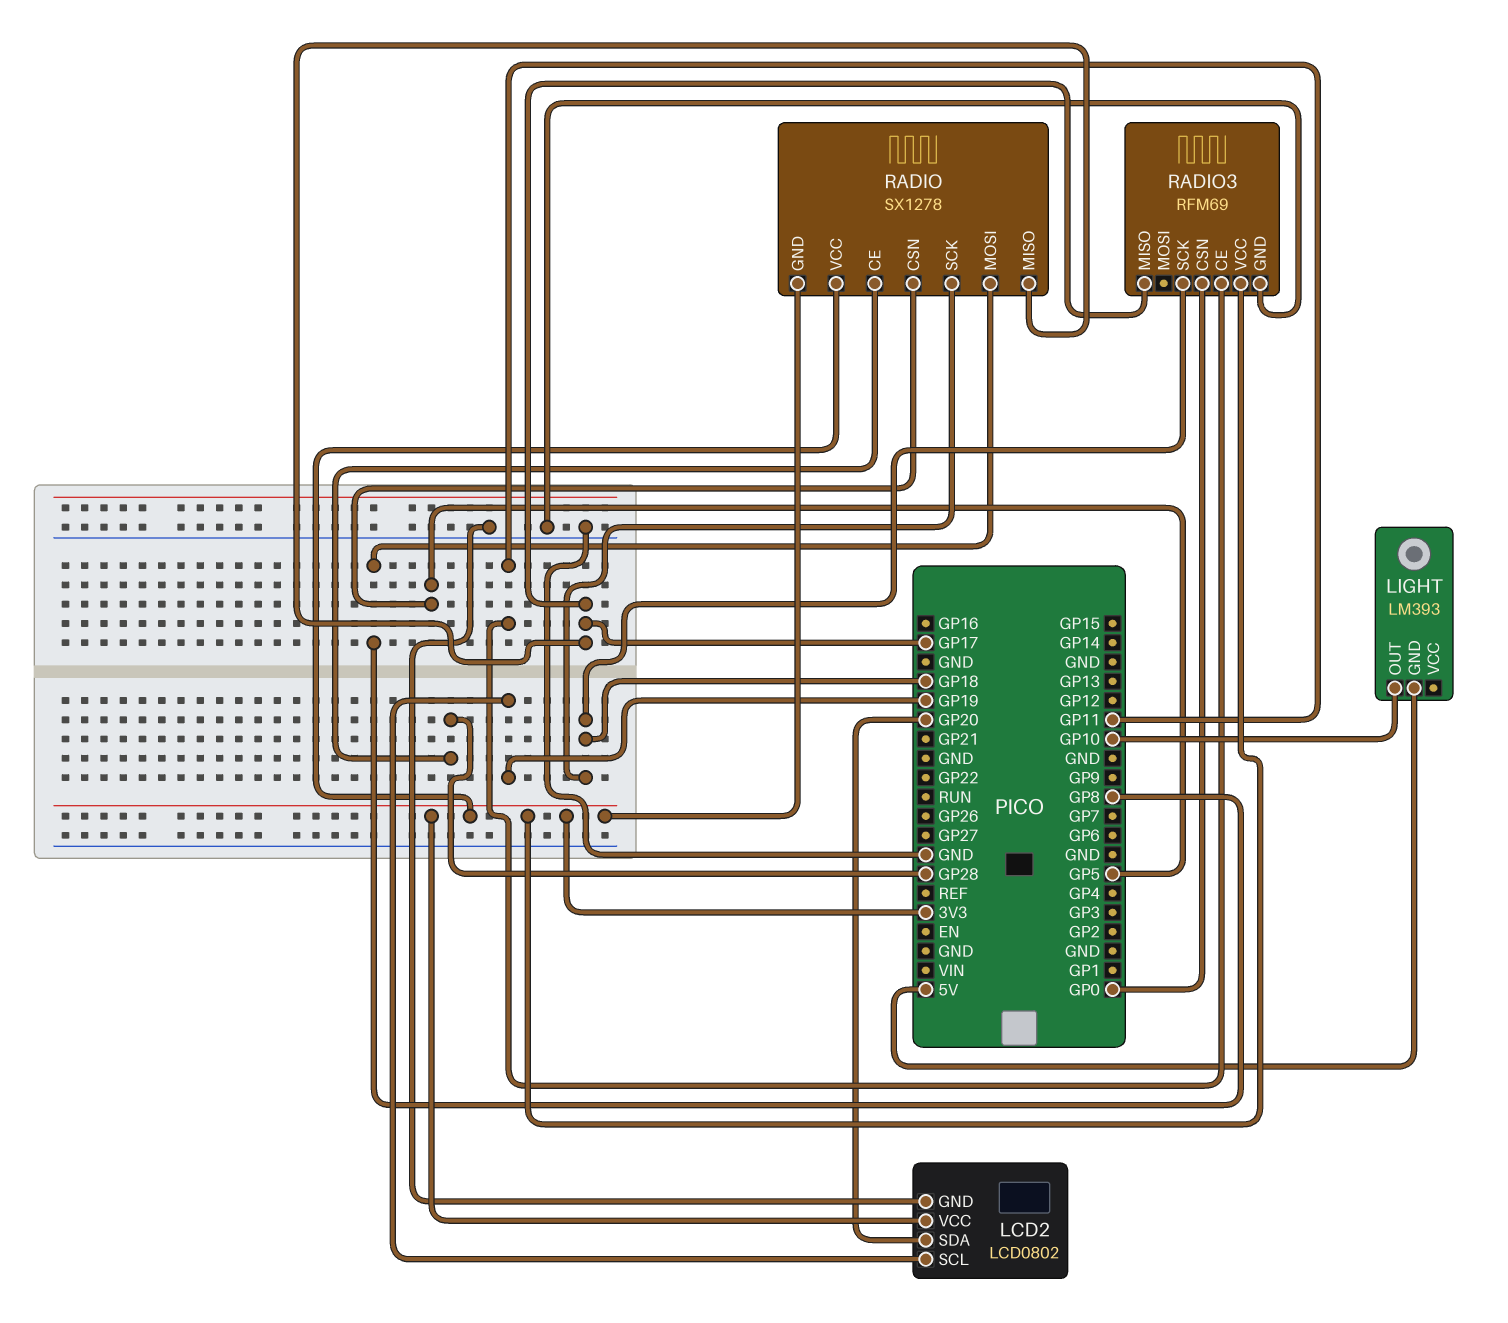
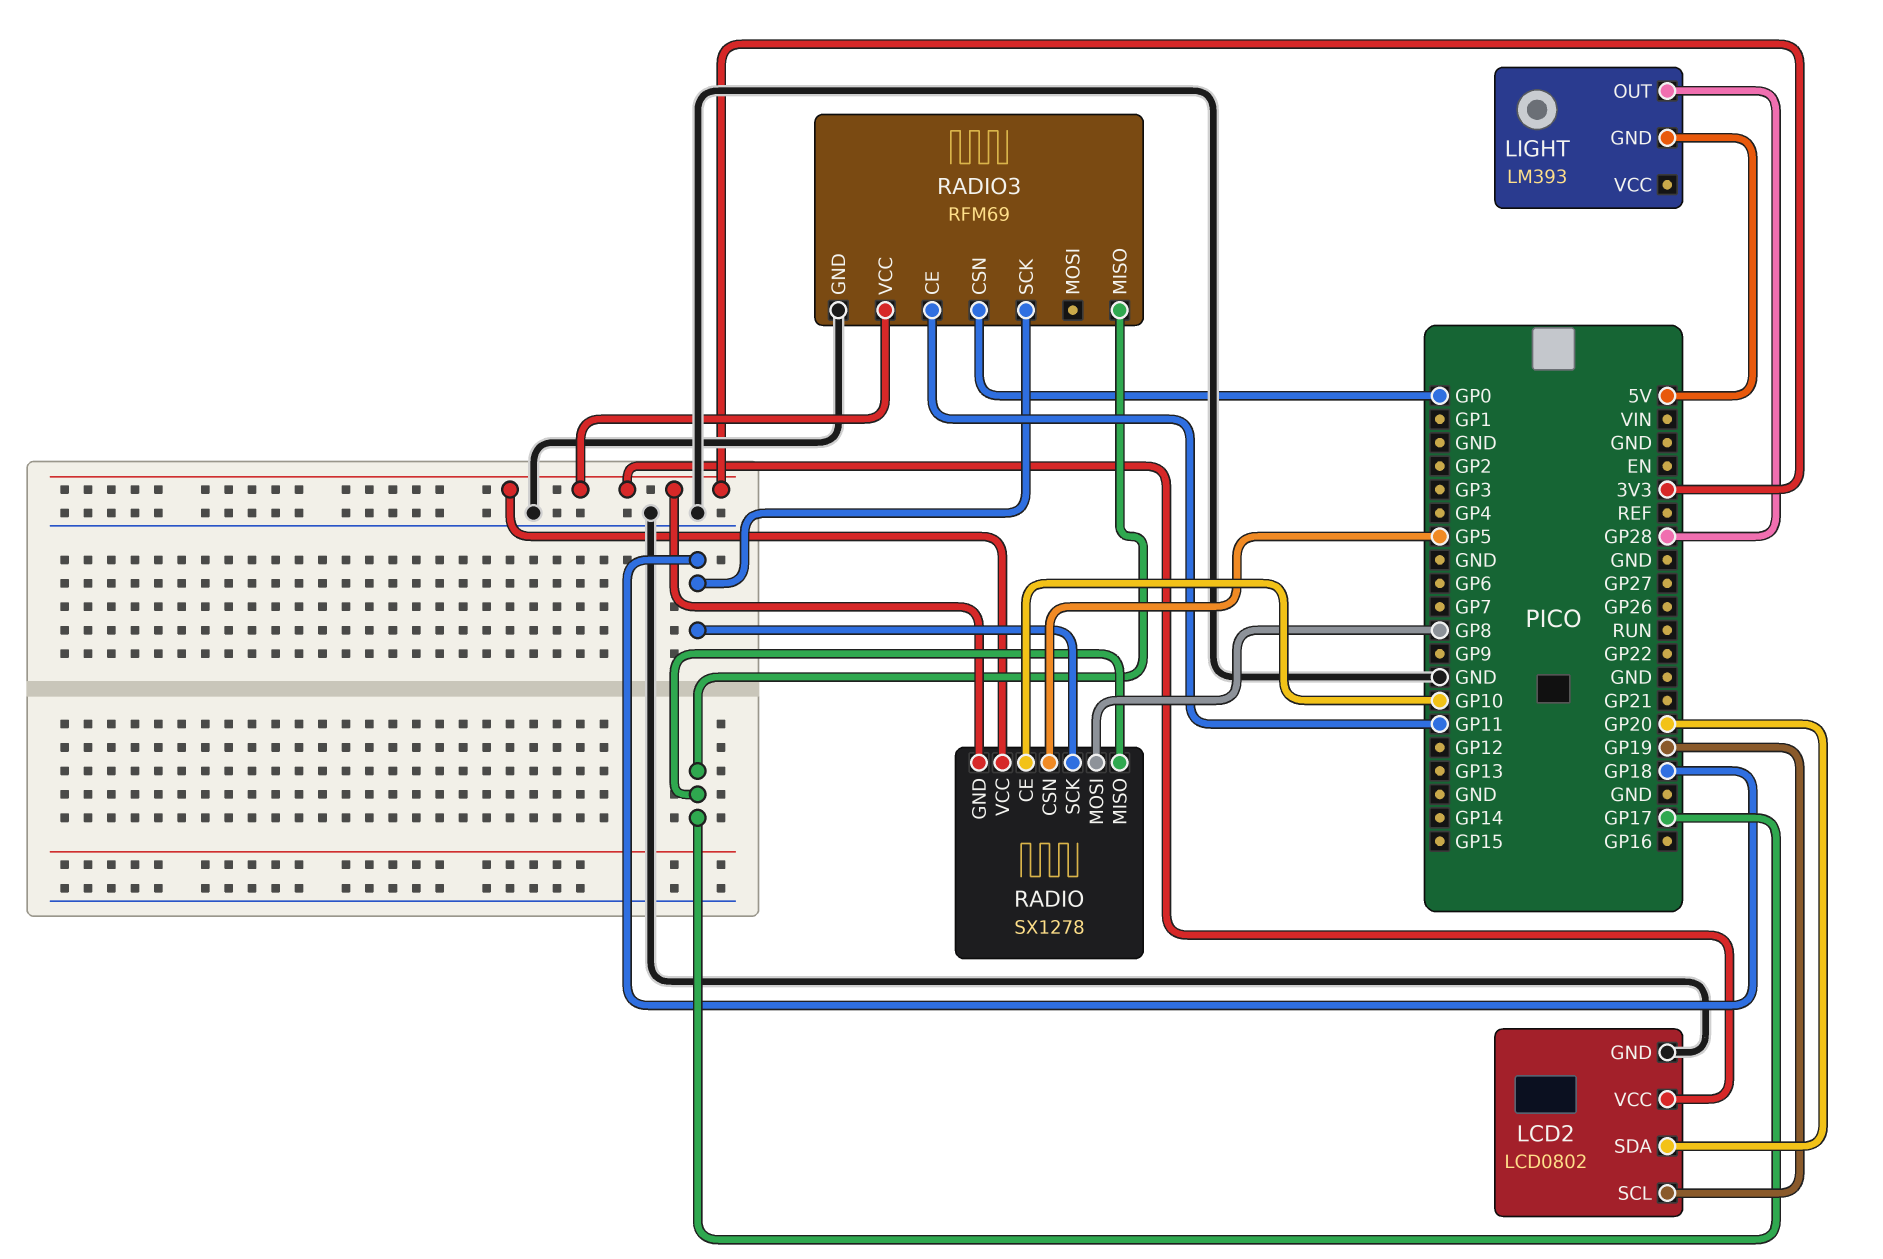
LIGHT pin OUT: GP10 -> GP28
RADIO pin CE: GP28 -> GP10

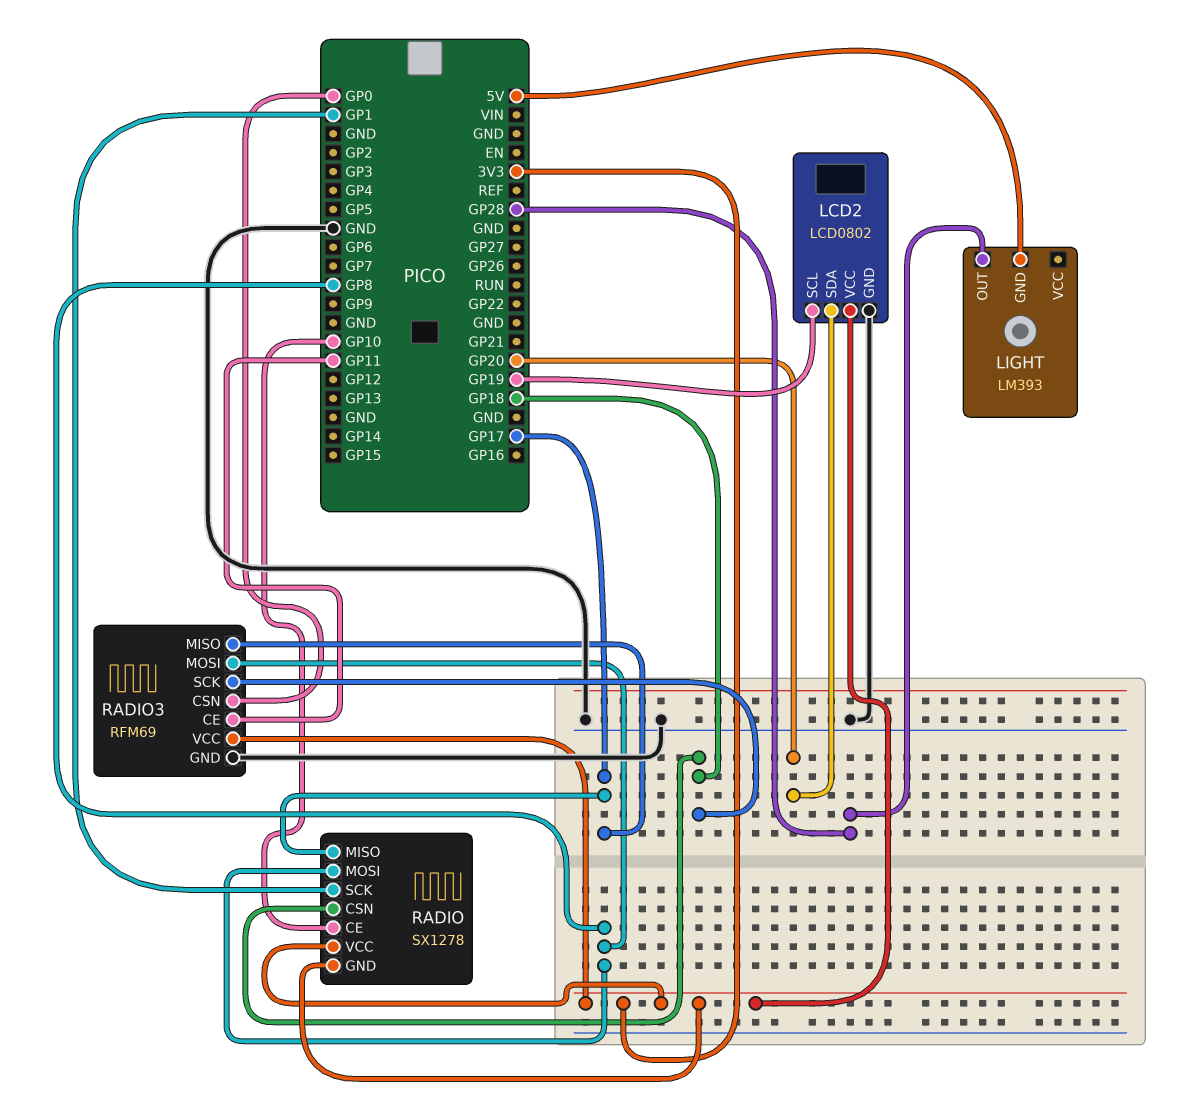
RADIO pin CSN: GP5 -> GP18
RADIO pin SCK: GP18 -> GP1
RADIO3 pin MOSI: none -> GP8

